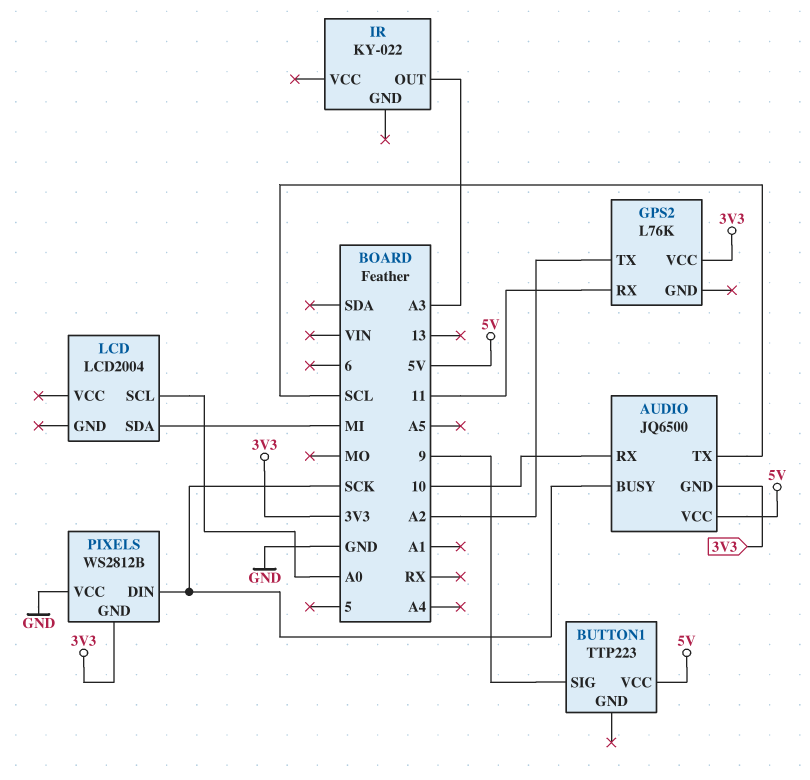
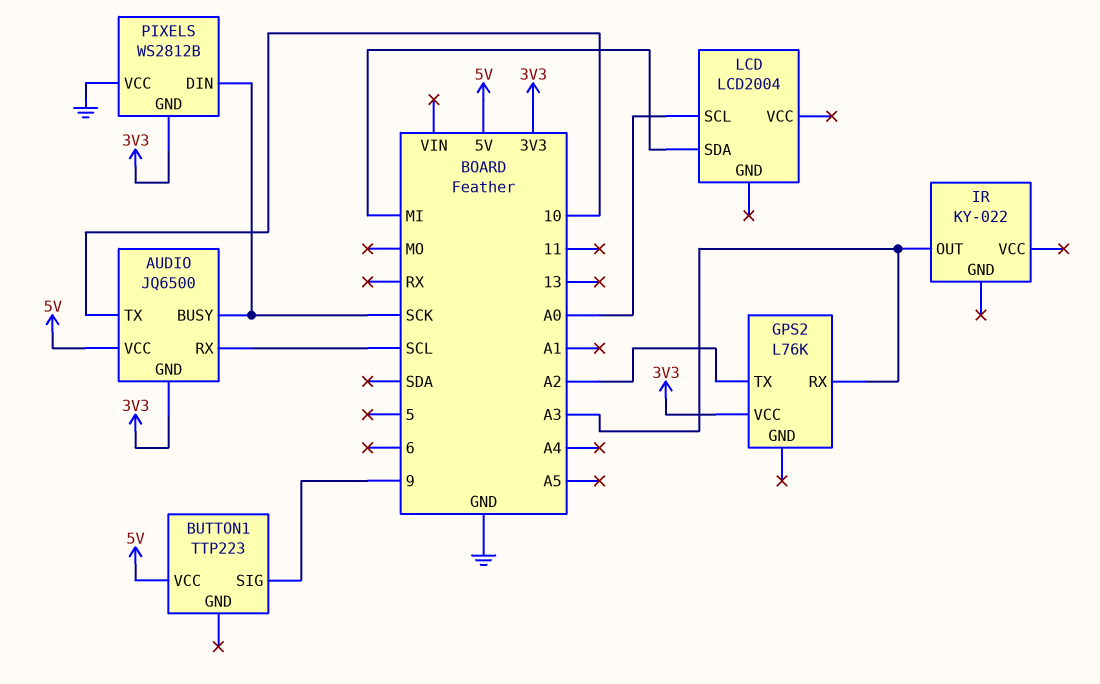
AUDIO pin RX: 10 -> SCL
AUDIO pin TX: SCL -> 10
GPS2 pin RX: 11 -> A3

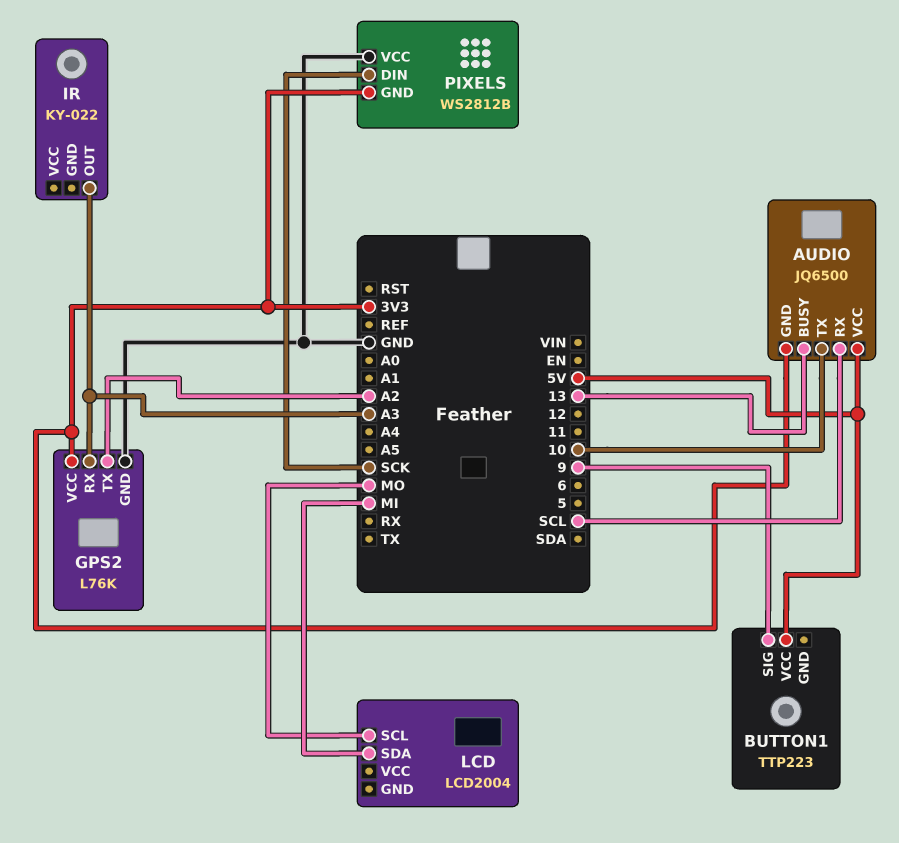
AUDIO pin BUSY: SCK -> 13
GPS2 pin GND: none -> GND
LCD pin SCL: A0 -> MO

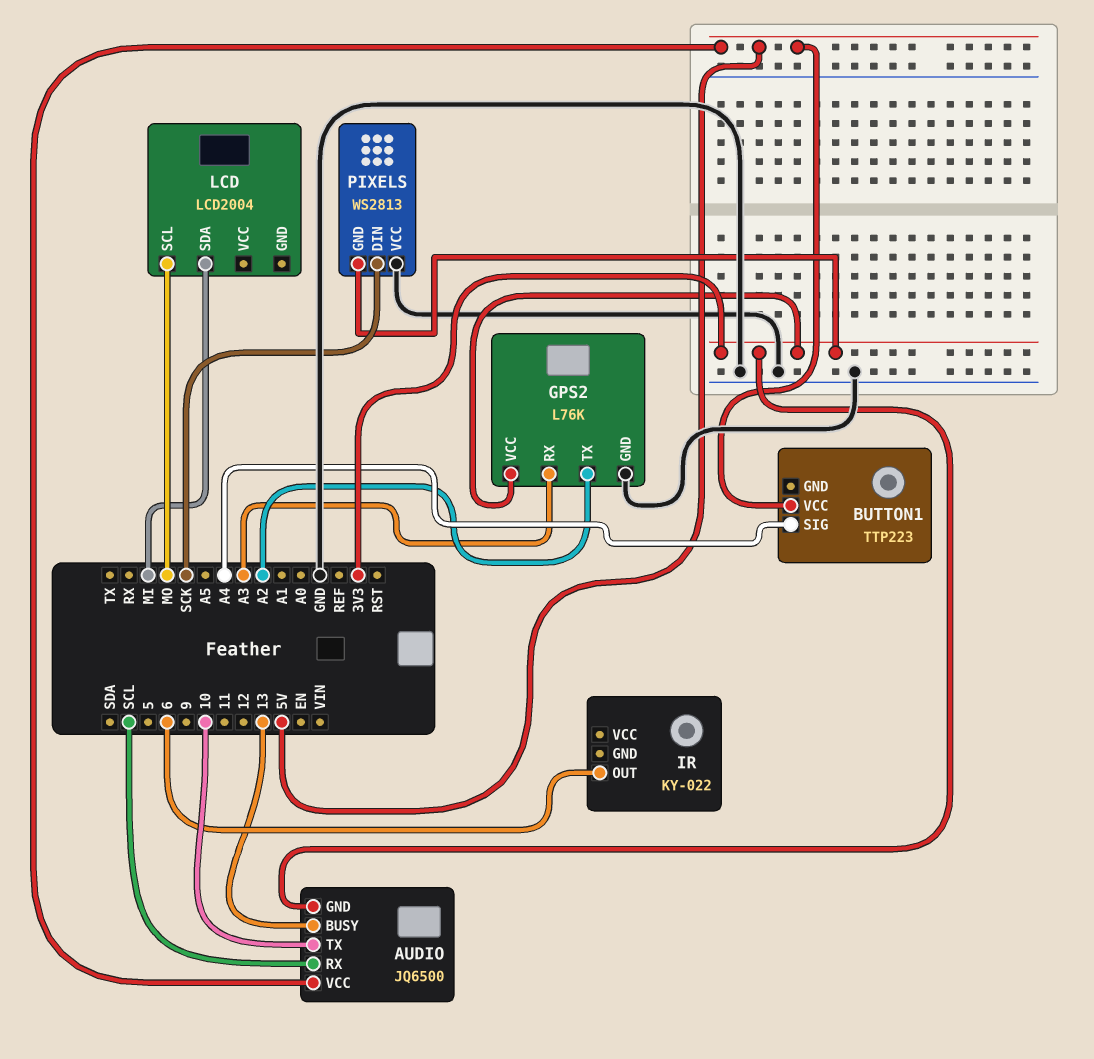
BUTTON1 pin SIG: 9 -> A4
IR pin OUT: A3 -> 6
PIXELS: WS2812B -> WS2813

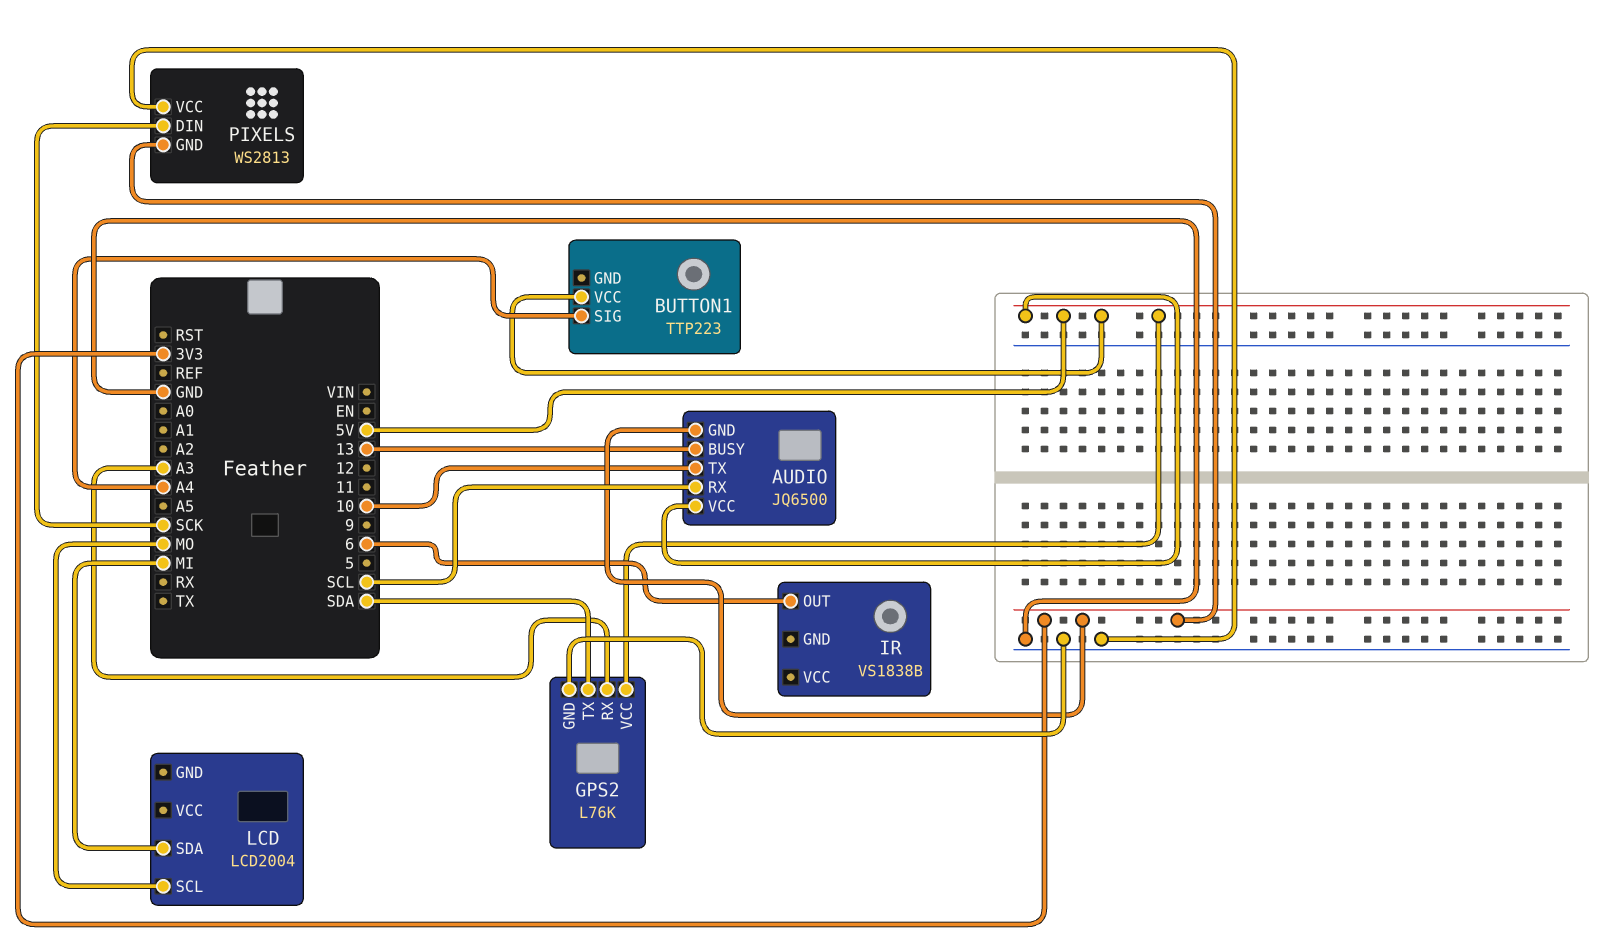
GPS2 pin TX: A2 -> SDA
GPS2 pin VCC: 3V3 -> 5V
IR: KY-022 -> VS1838B

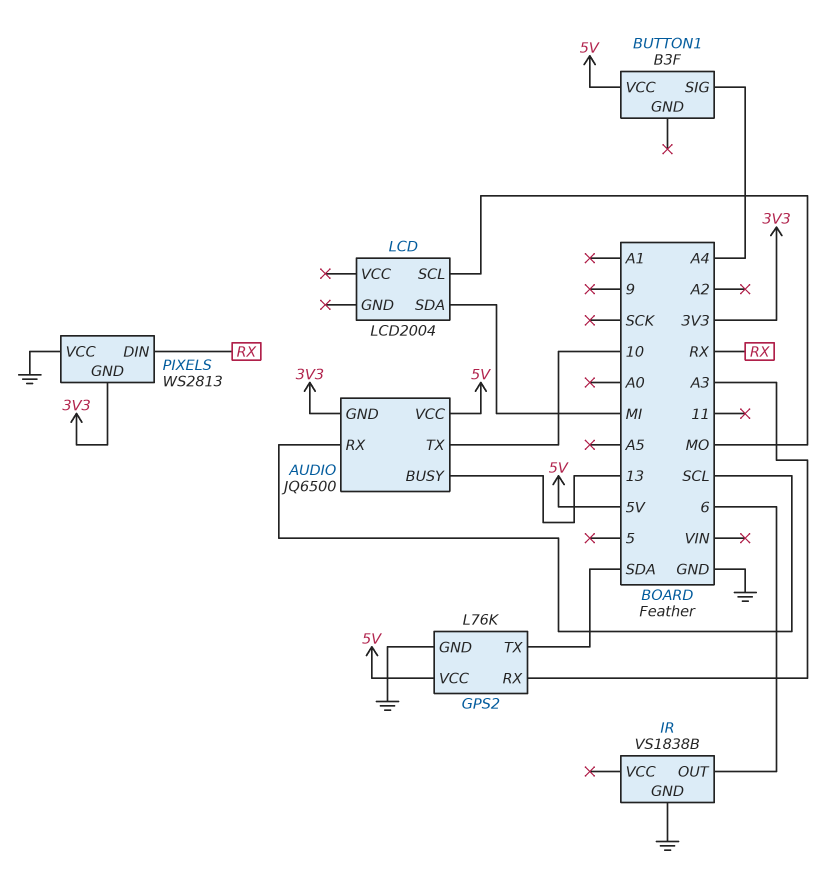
BUTTON1: TTP223 -> B3F
IR pin GND: none -> GND
PIXELS pin DIN: SCK -> RX

